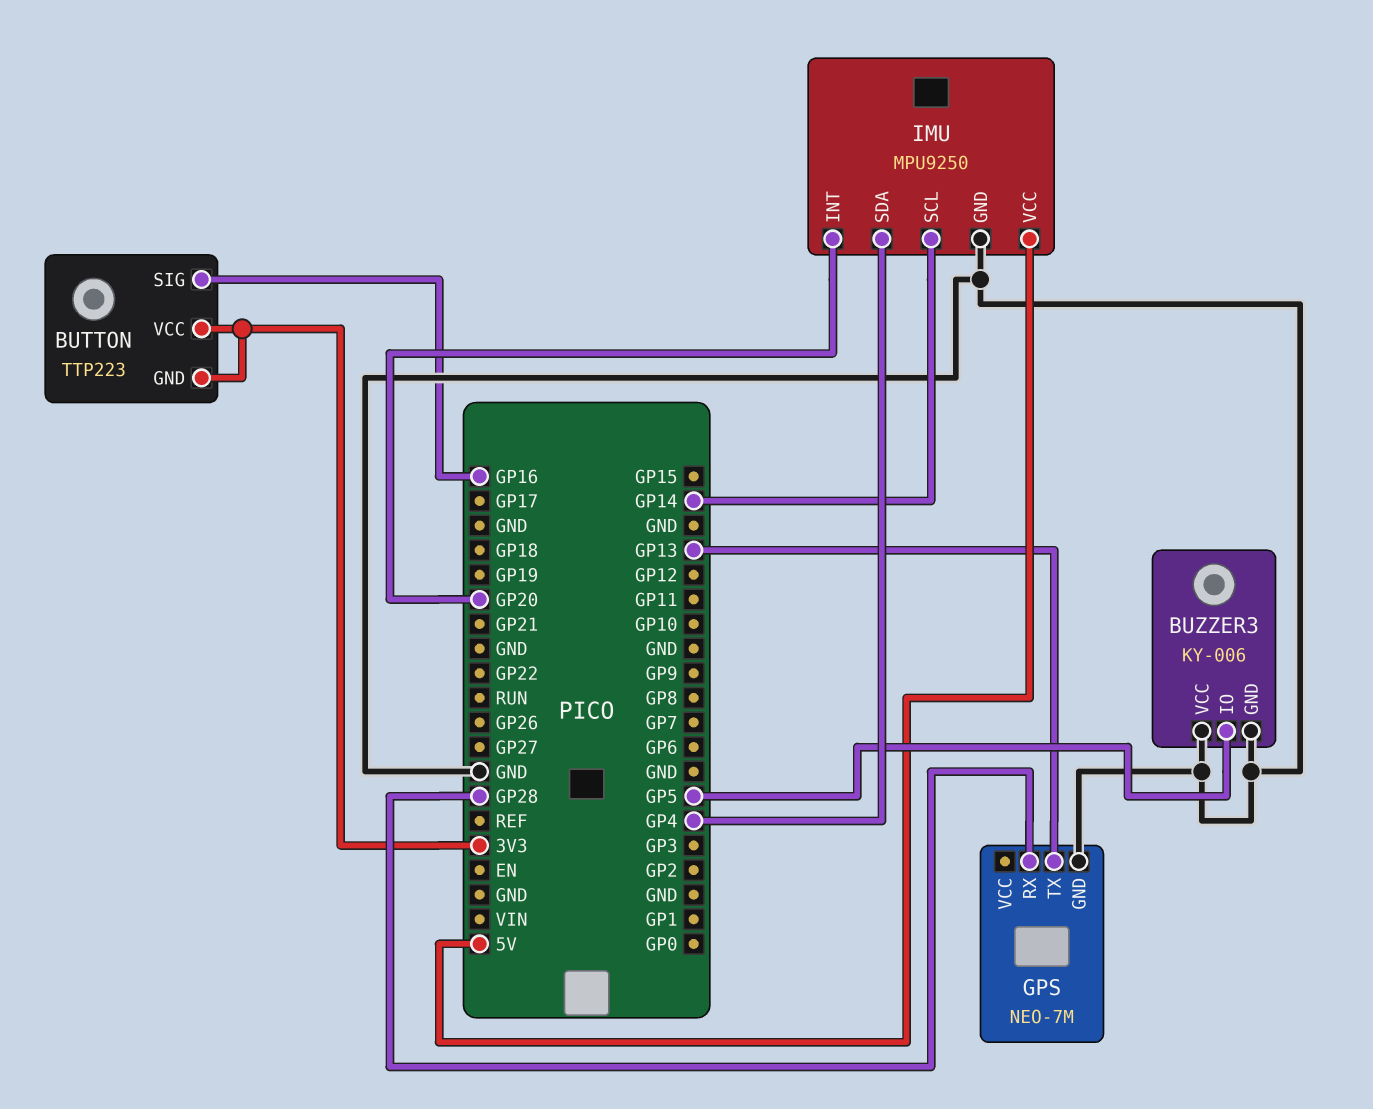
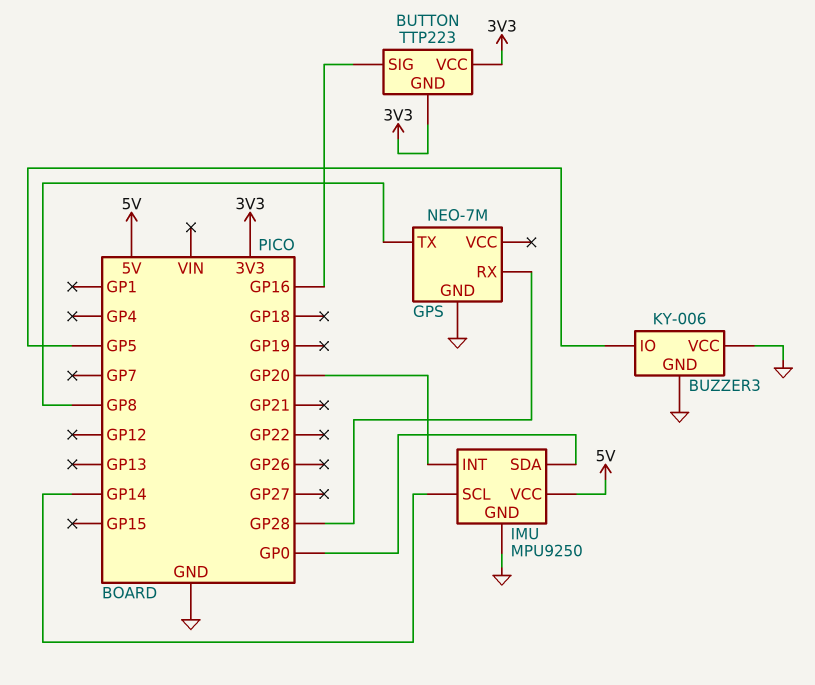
GPS pin TX: GP13 -> GP8
IMU pin SDA: GP4 -> GP0

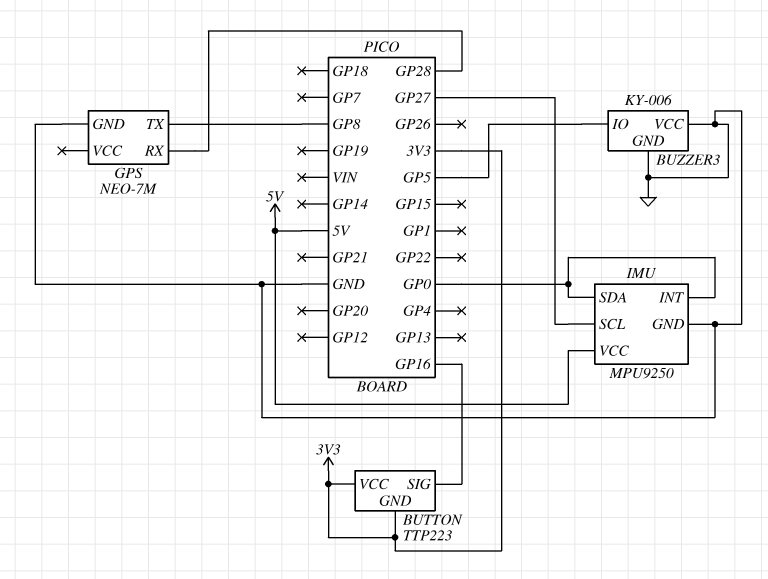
IMU pin INT: GP20 -> GP0
IMU pin SCL: GP14 -> GP27

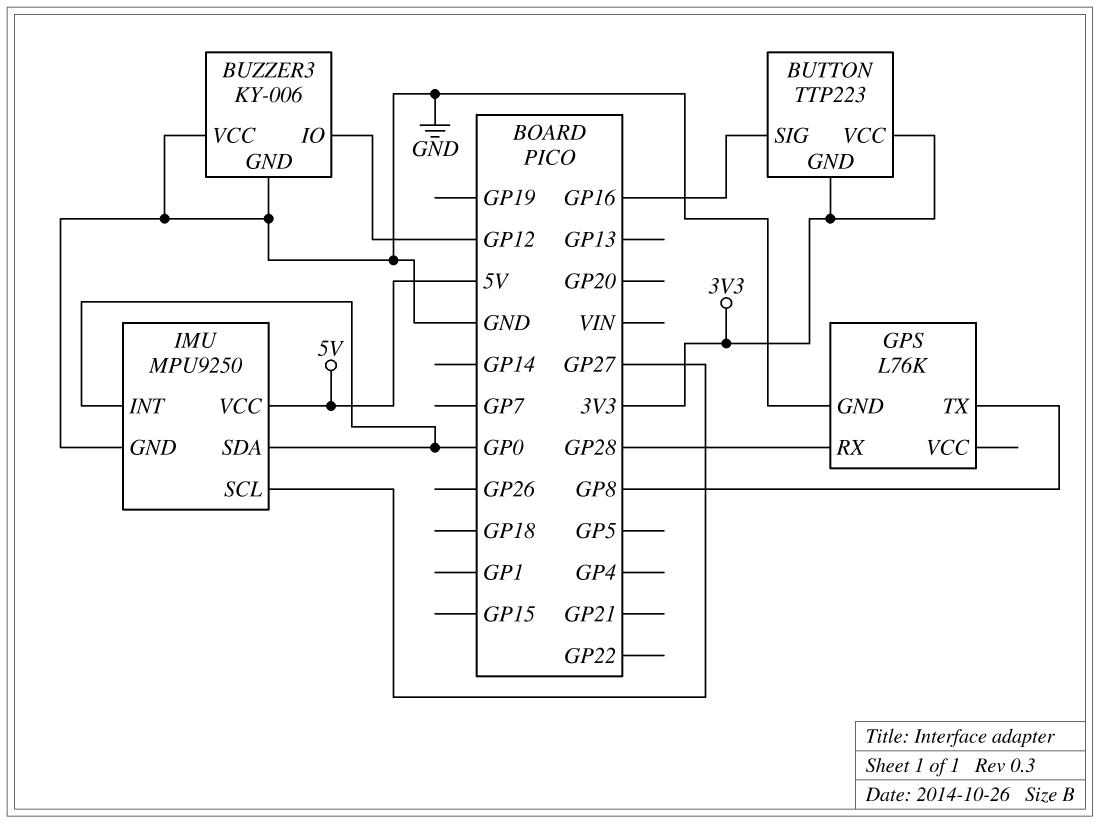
BUZZER3 pin IO: GP5 -> GP12
GPS: NEO-7M -> L76K

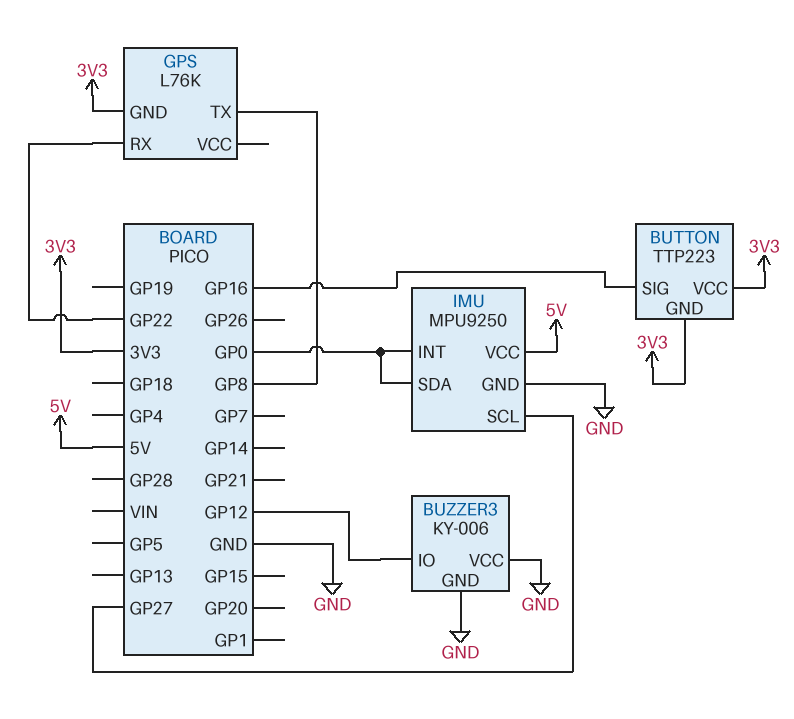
GPS pin GND: GND -> 3V3
GPS pin RX: GP28 -> GP22

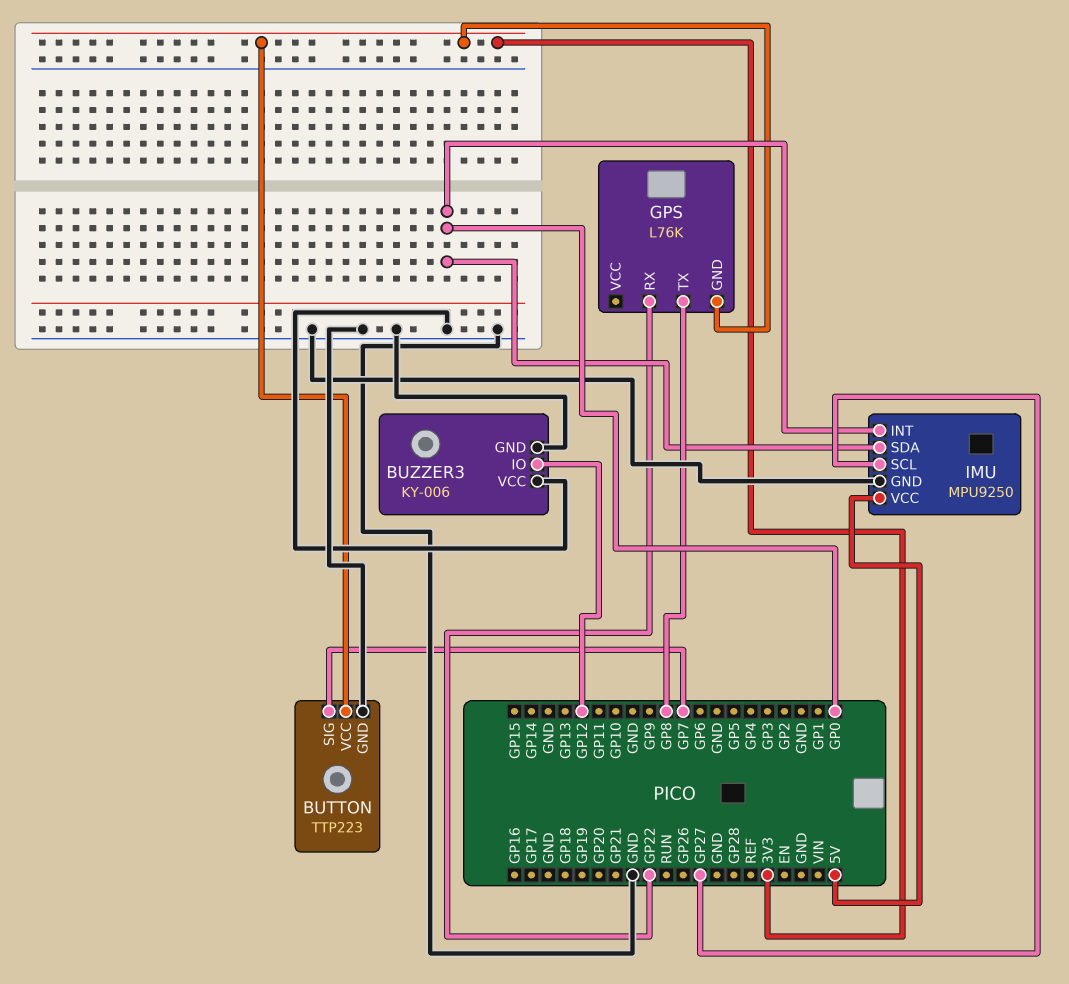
BUTTON pin GND: 3V3 -> GND
BUTTON pin SIG: GP16 -> GP7

